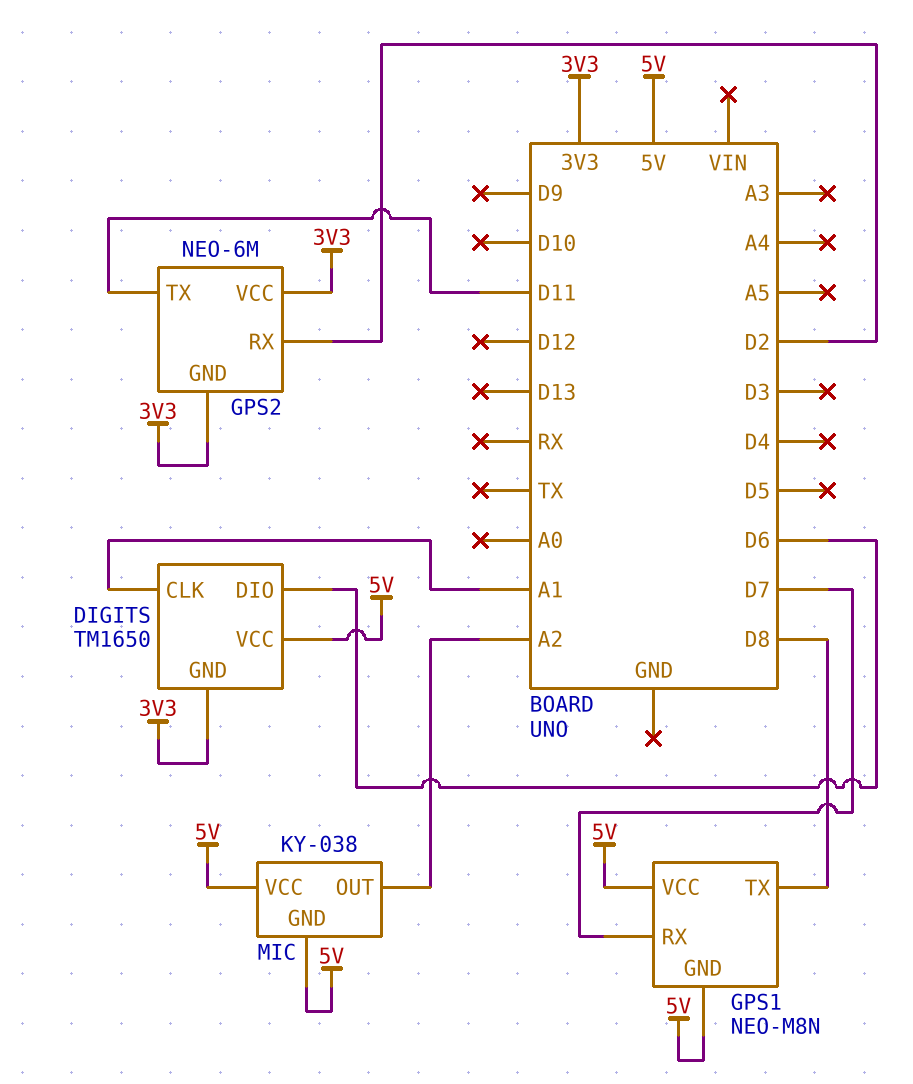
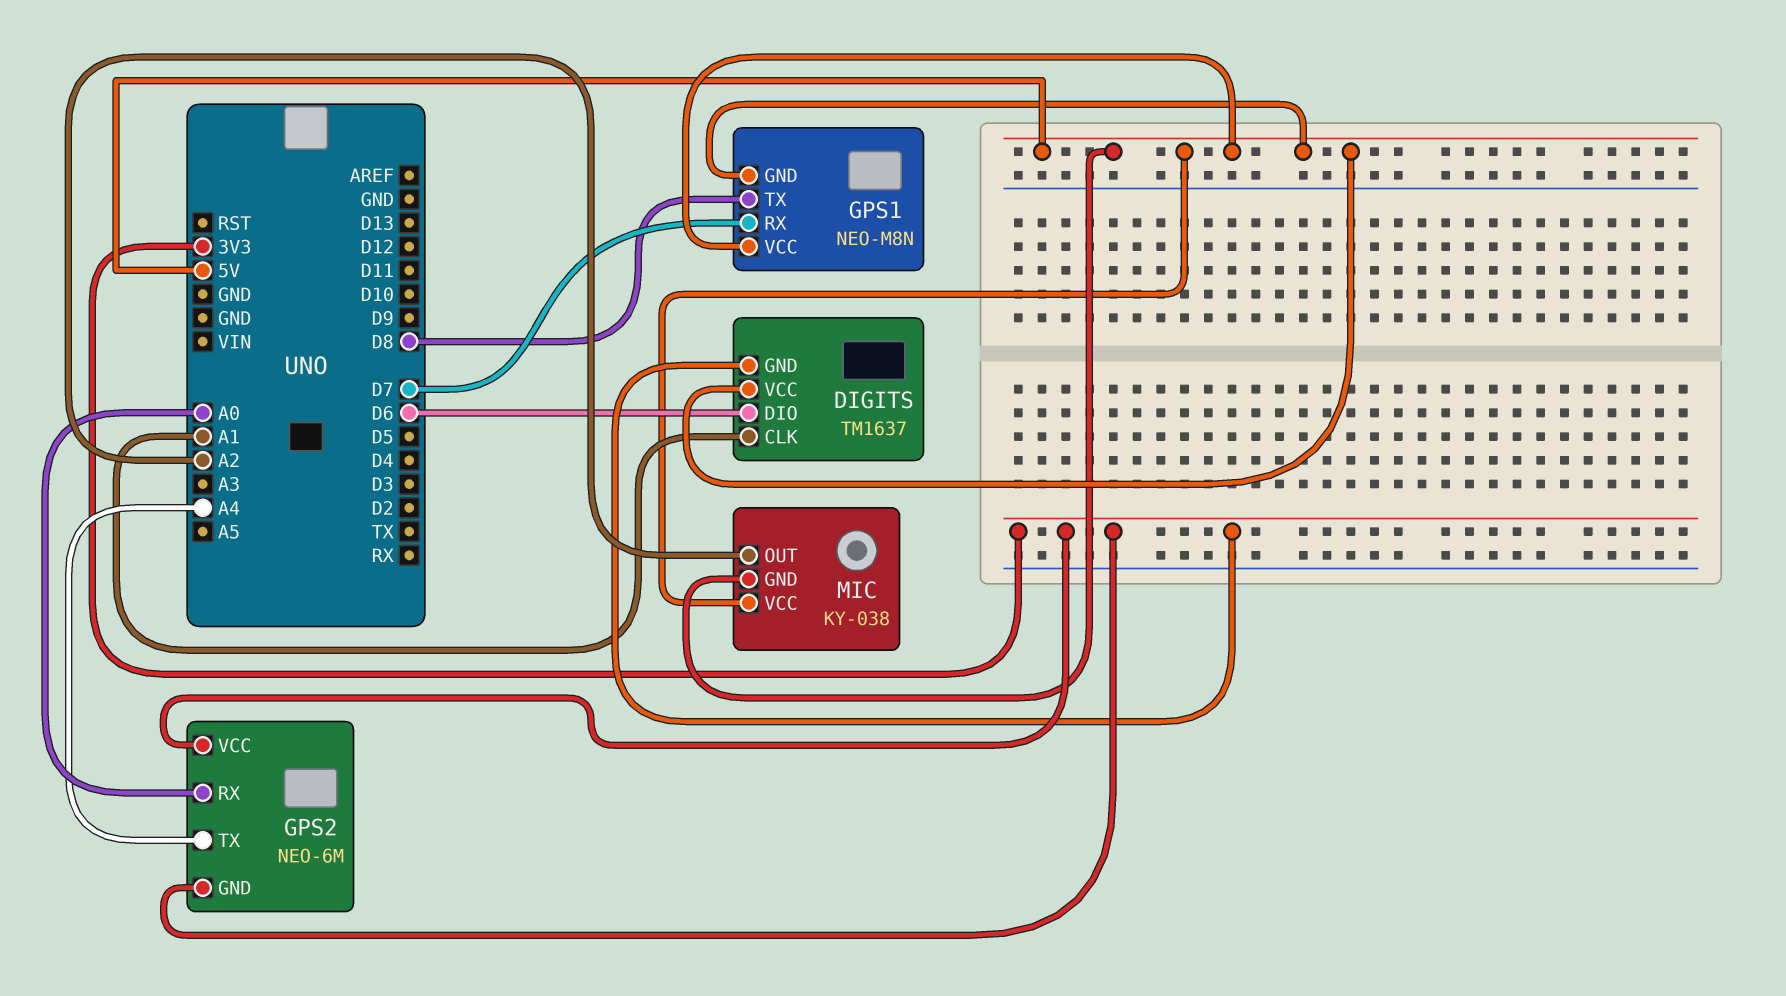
DIGITS: TM1650 -> TM1637
GPS2 pin RX: D2 -> A0
GPS2 pin TX: D11 -> A4

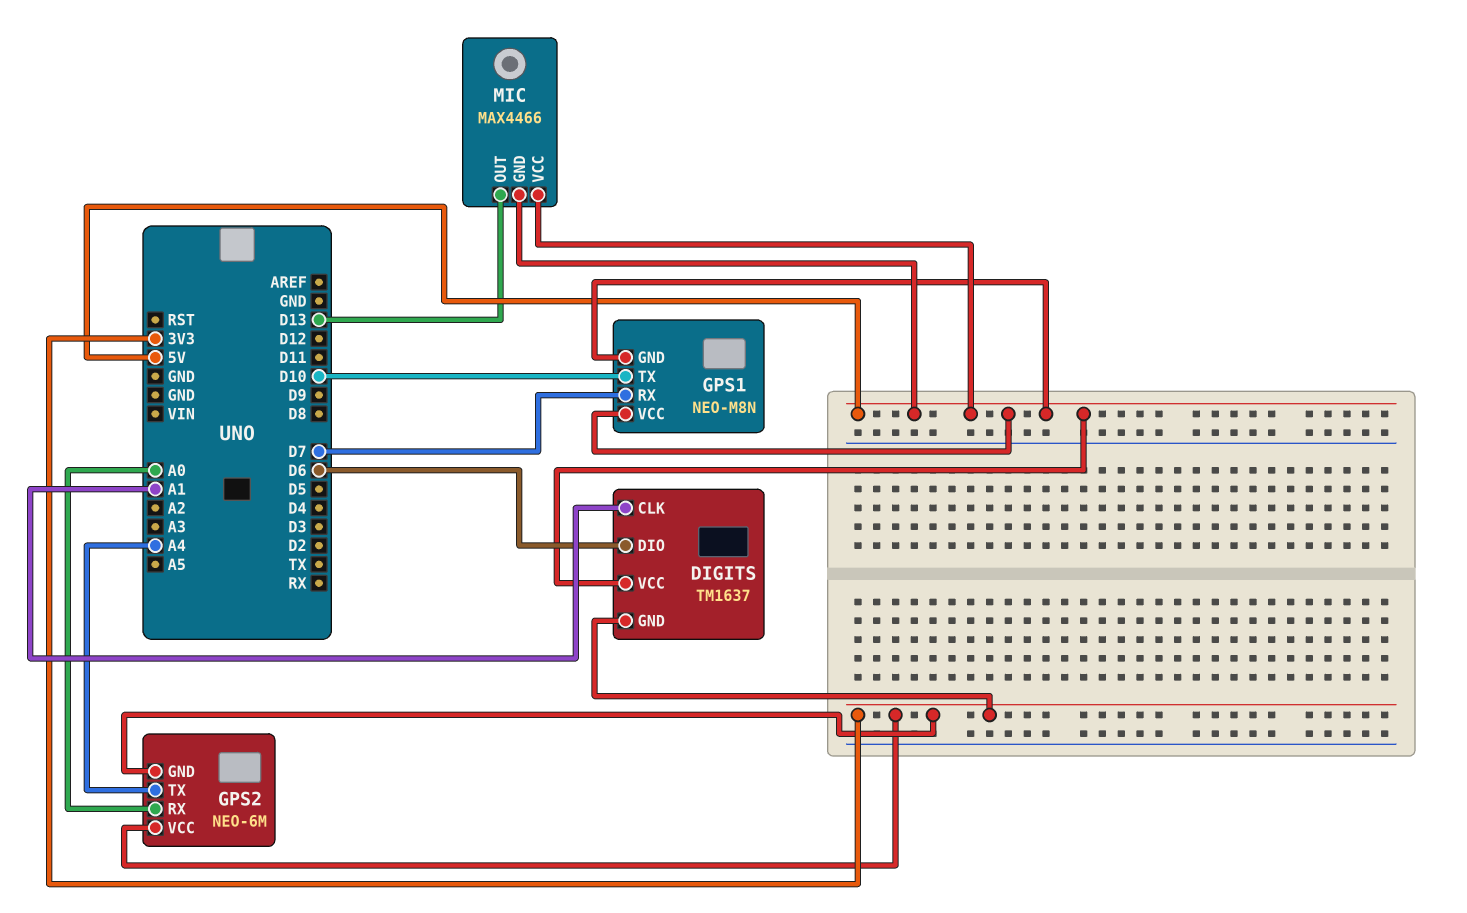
GPS1 pin TX: D8 -> D10
MIC: KY-038 -> MAX4466
MIC pin OUT: A2 -> D13

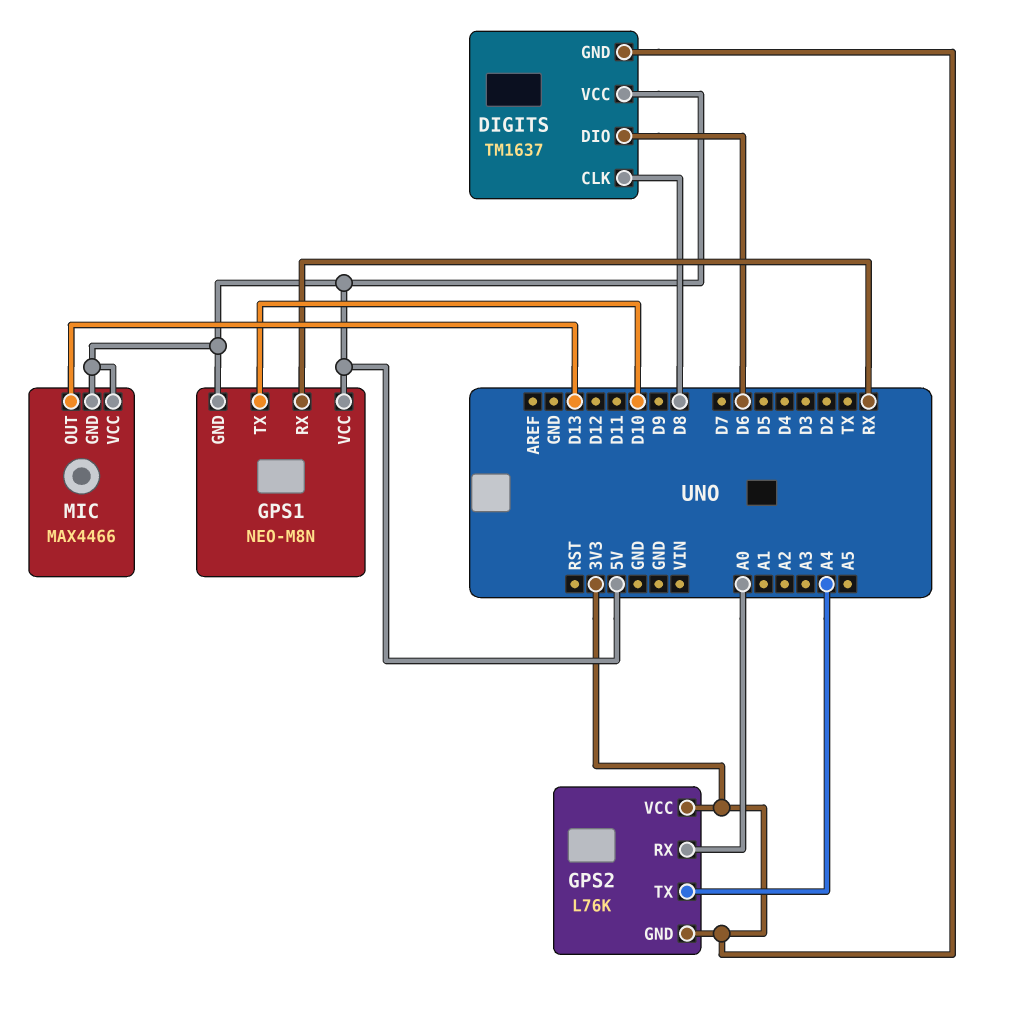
DIGITS pin CLK: A1 -> D8
GPS1 pin RX: D7 -> RX
GPS2: NEO-6M -> L76K

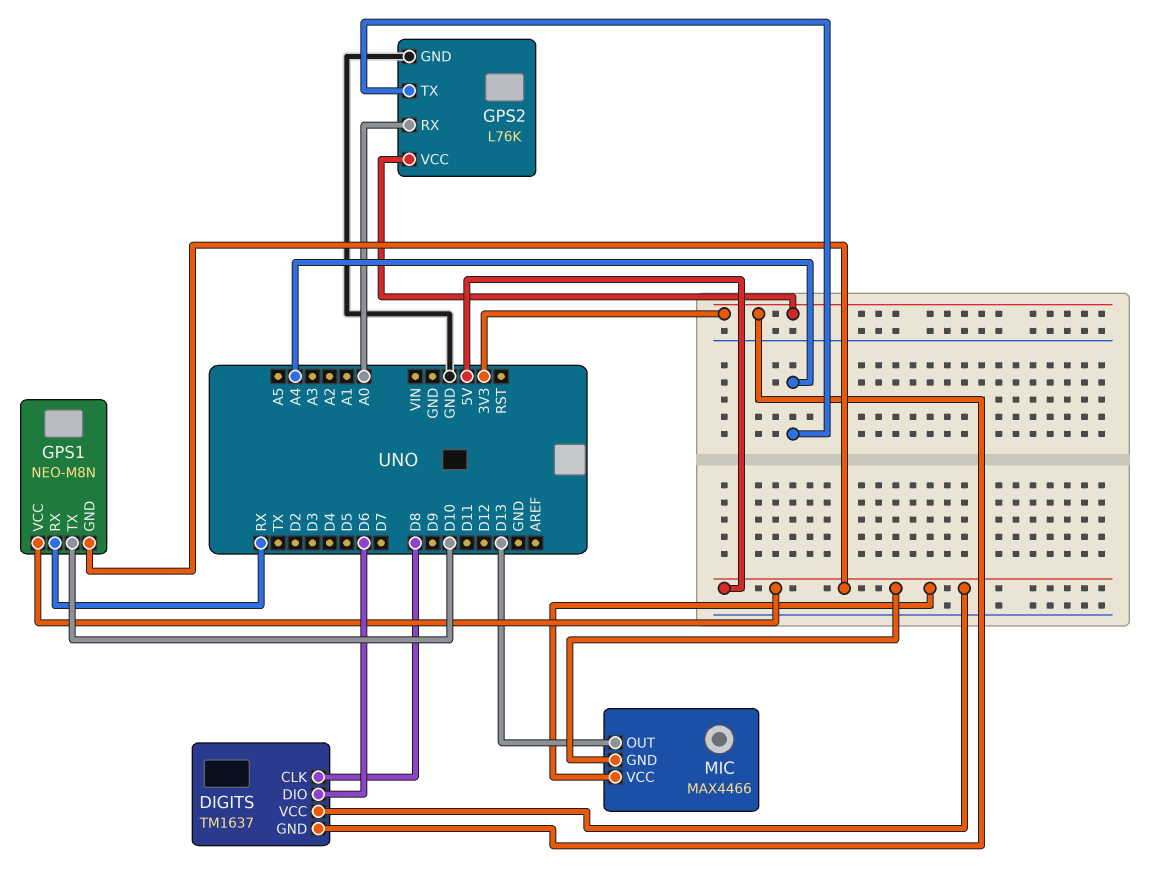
GPS2 pin GND: 3V3 -> GND

